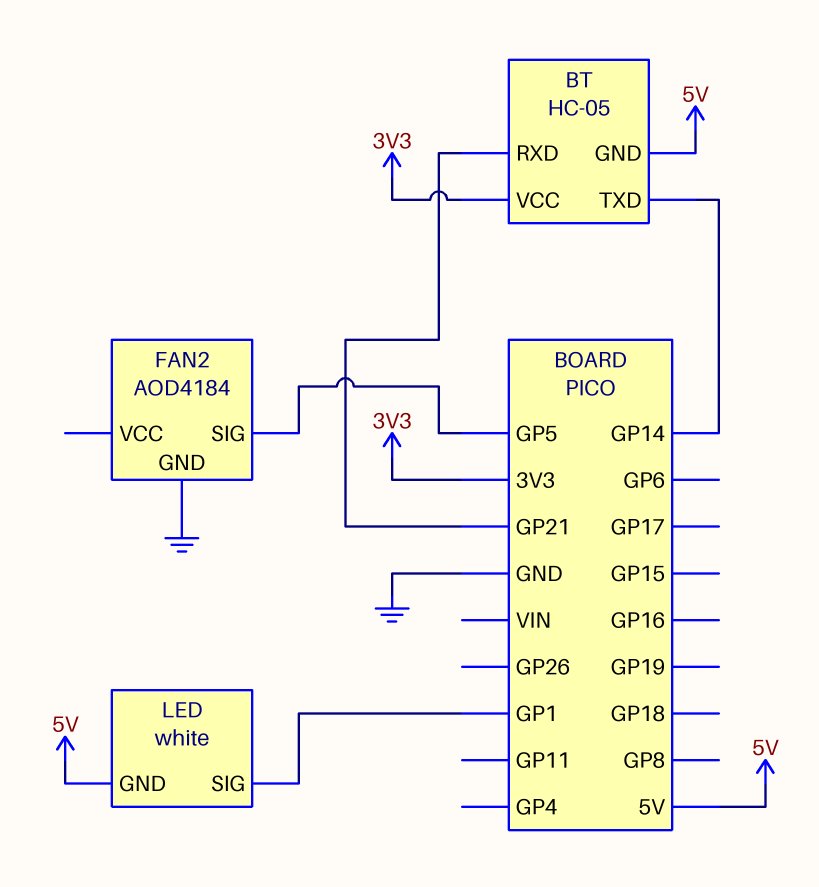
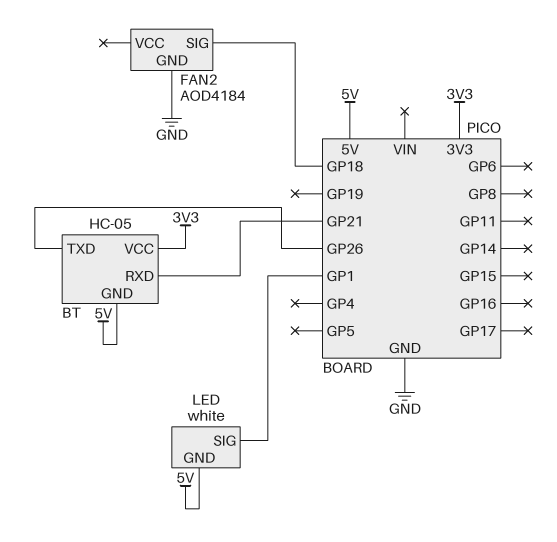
BT pin TXD: GP14 -> GP26
FAN2 pin SIG: GP5 -> GP18

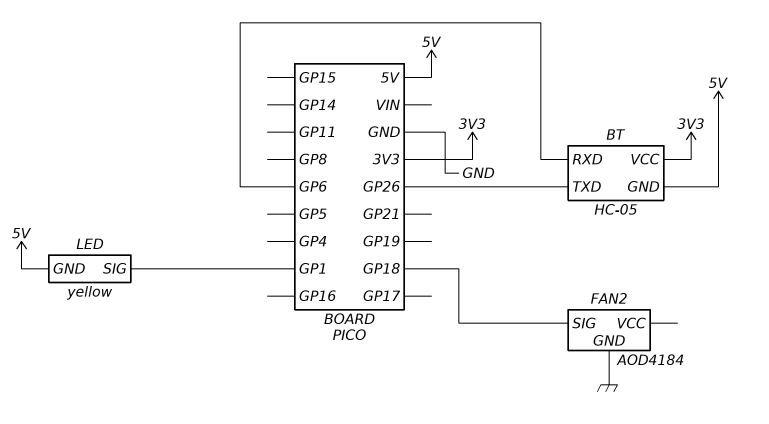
BT pin RXD: GP21 -> GP6
LED: white -> yellow

